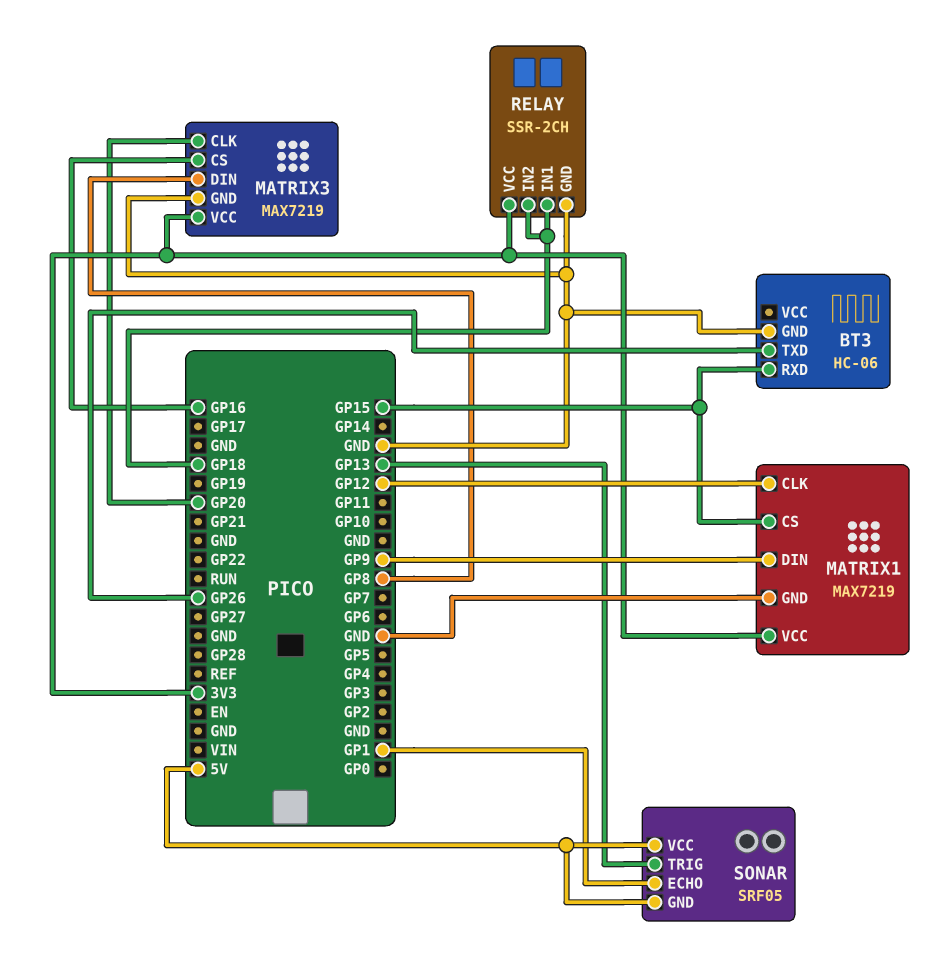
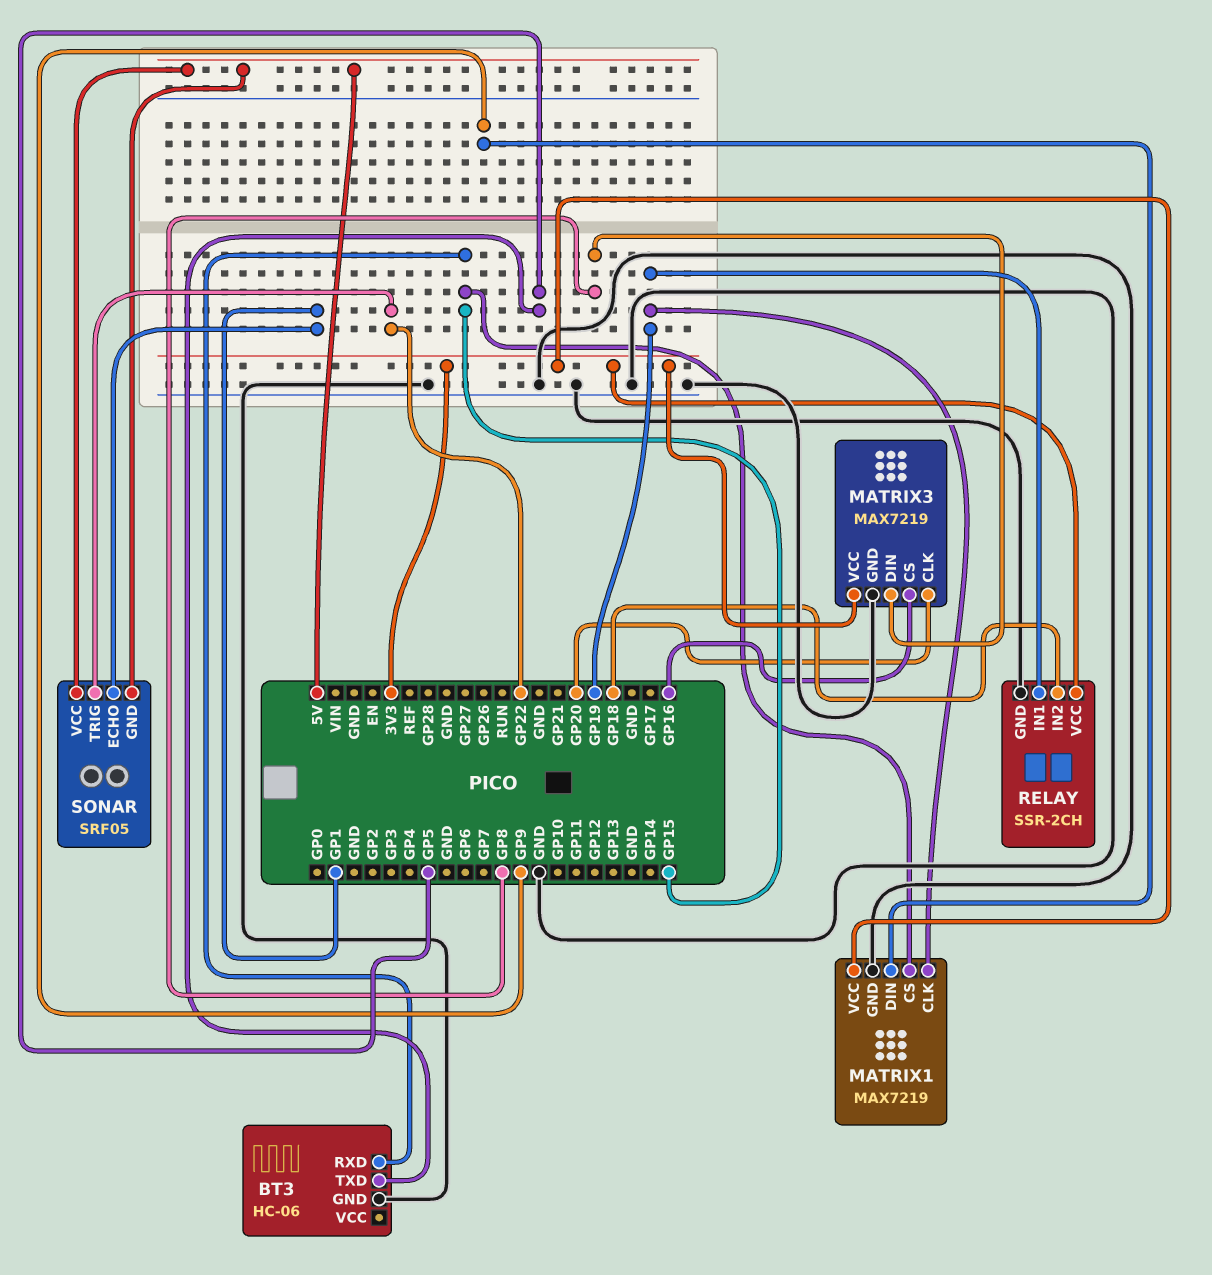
BT3 pin TXD: GP26 -> GP5
MATRIX1 pin CLK: GP12 -> GP19
RELAY pin IN1: GP18 -> GP19
SONAR pin TRIG: GP13 -> GP22

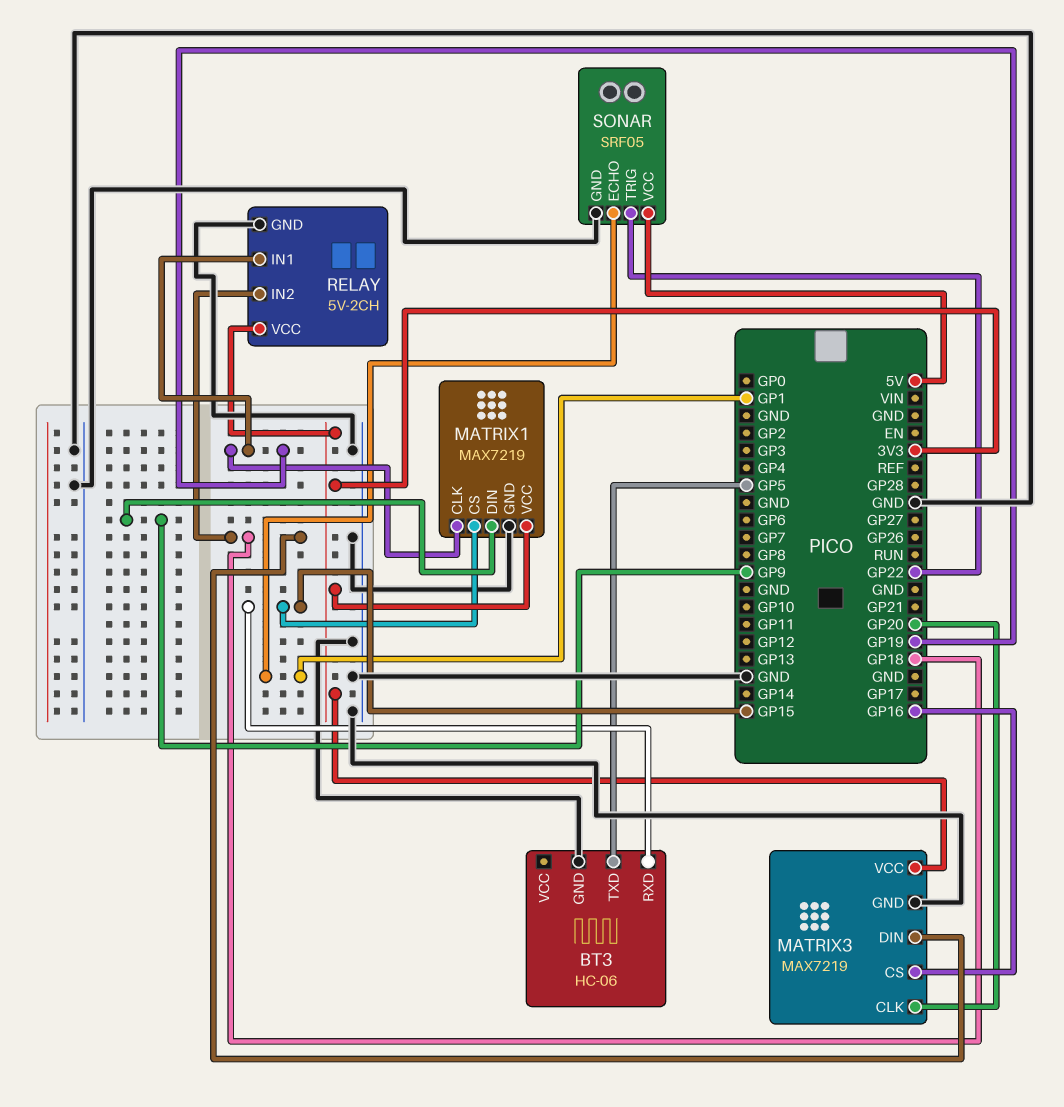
MATRIX3 pin DIN: GP8 -> GP18
RELAY: SSR-2CH -> 5V-2CH
SONAR pin GND: 5V -> GND

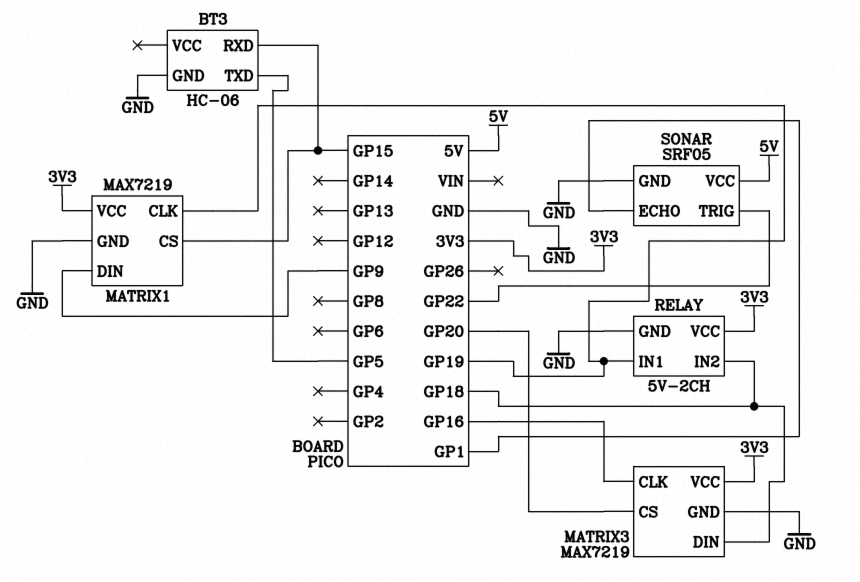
MATRIX3 pin CLK: GP20 -> GP16
MATRIX3 pin CS: GP16 -> GP20

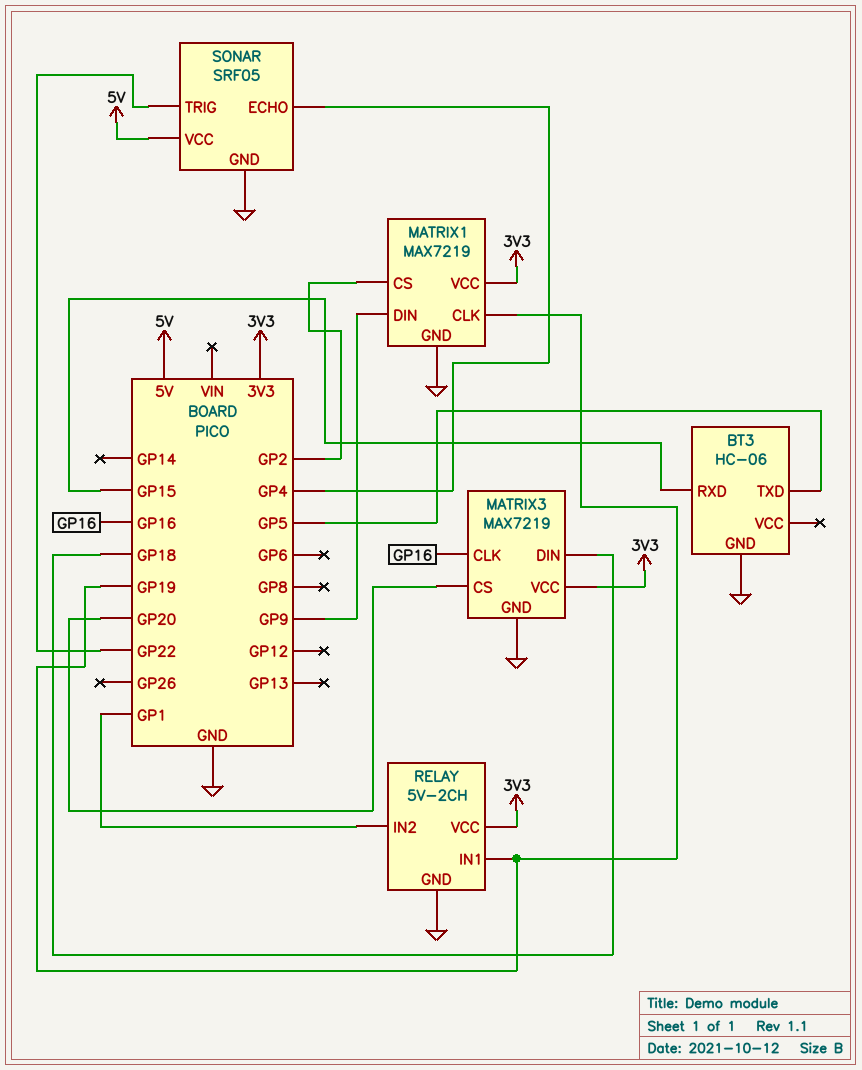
MATRIX1 pin CS: GP15 -> GP2
RELAY pin IN2: GP18 -> GP1
SONAR pin ECHO: GP1 -> GP4

